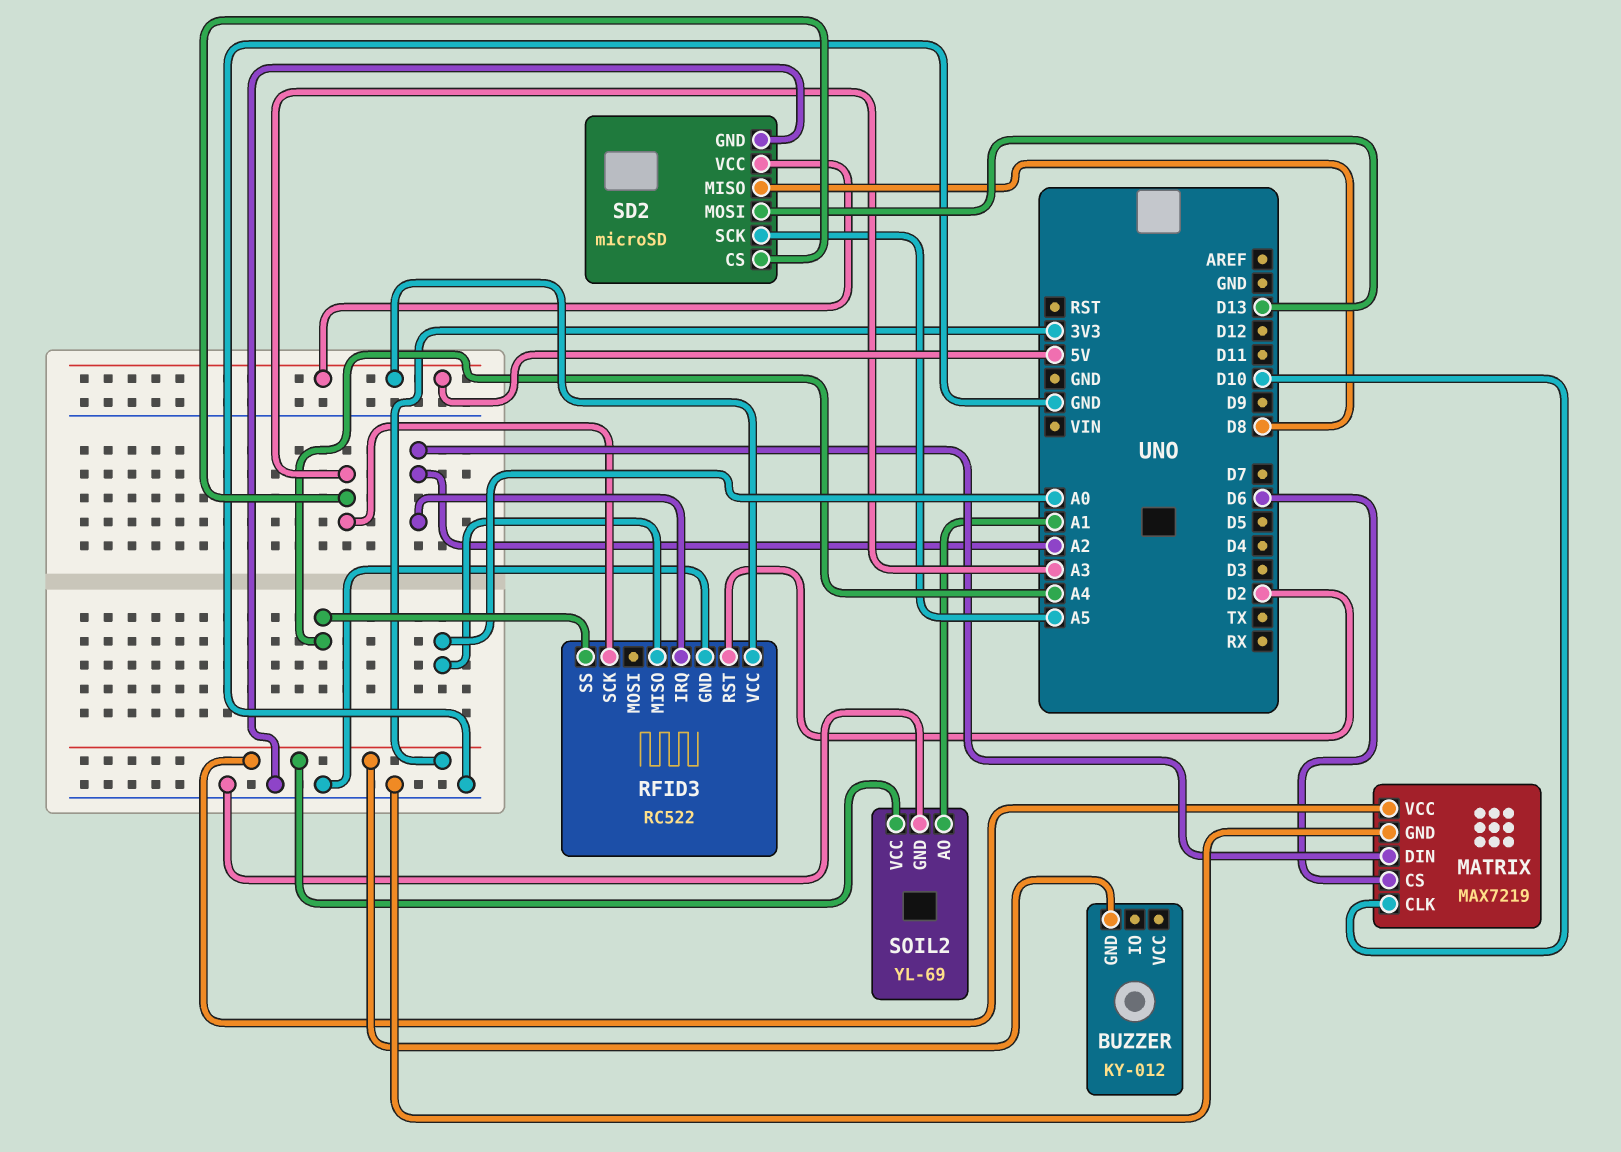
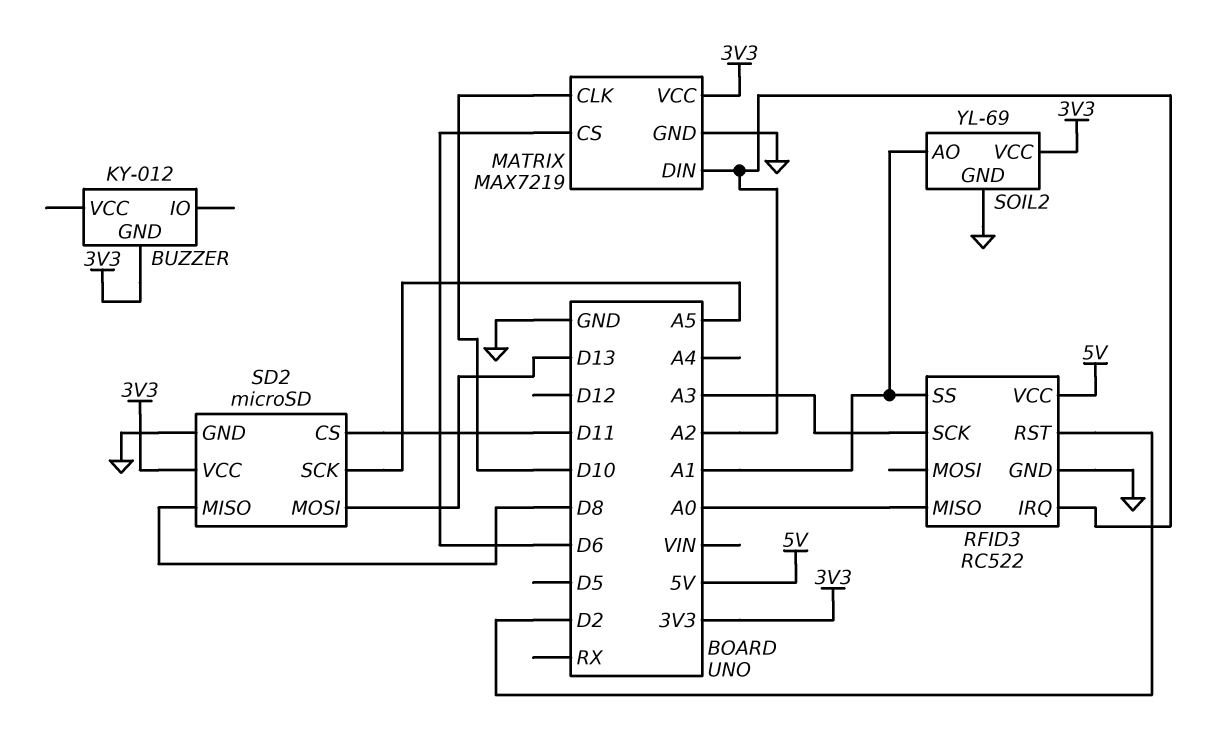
RFID3 pin SS: A4 -> A1
SD2 pin CS: A3 -> D11
SD2 pin VCC: 5V -> 3V3

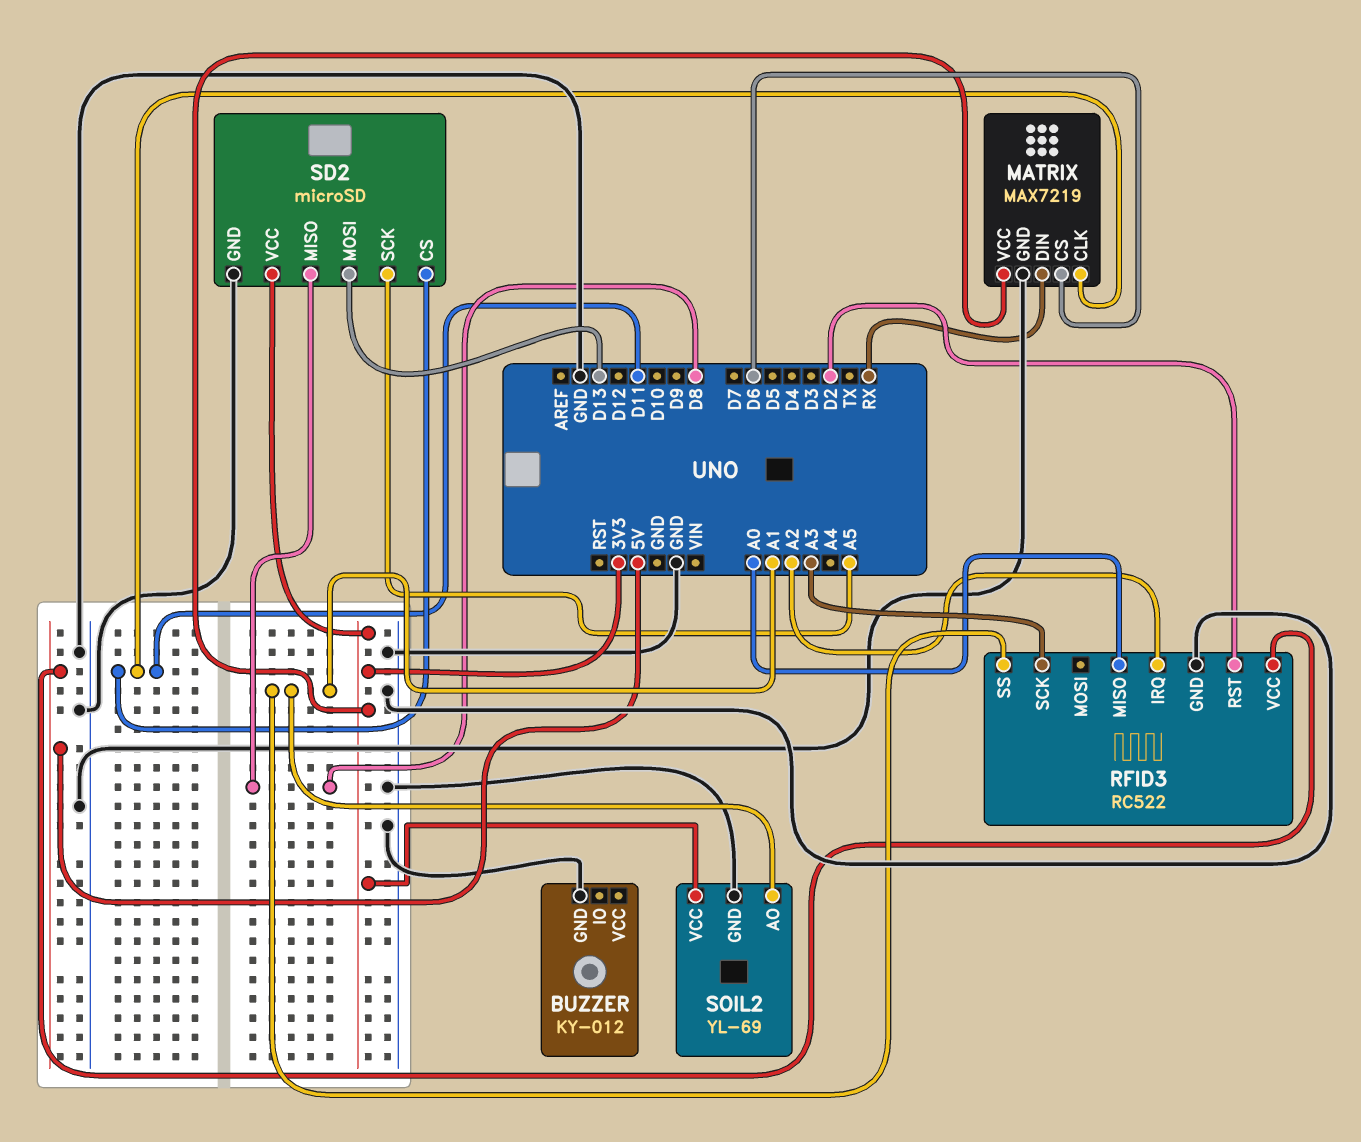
BUZZER pin GND: 3V3 -> GND
MATRIX pin CLK: D10 -> D11
MATRIX pin DIN: A2 -> RX

